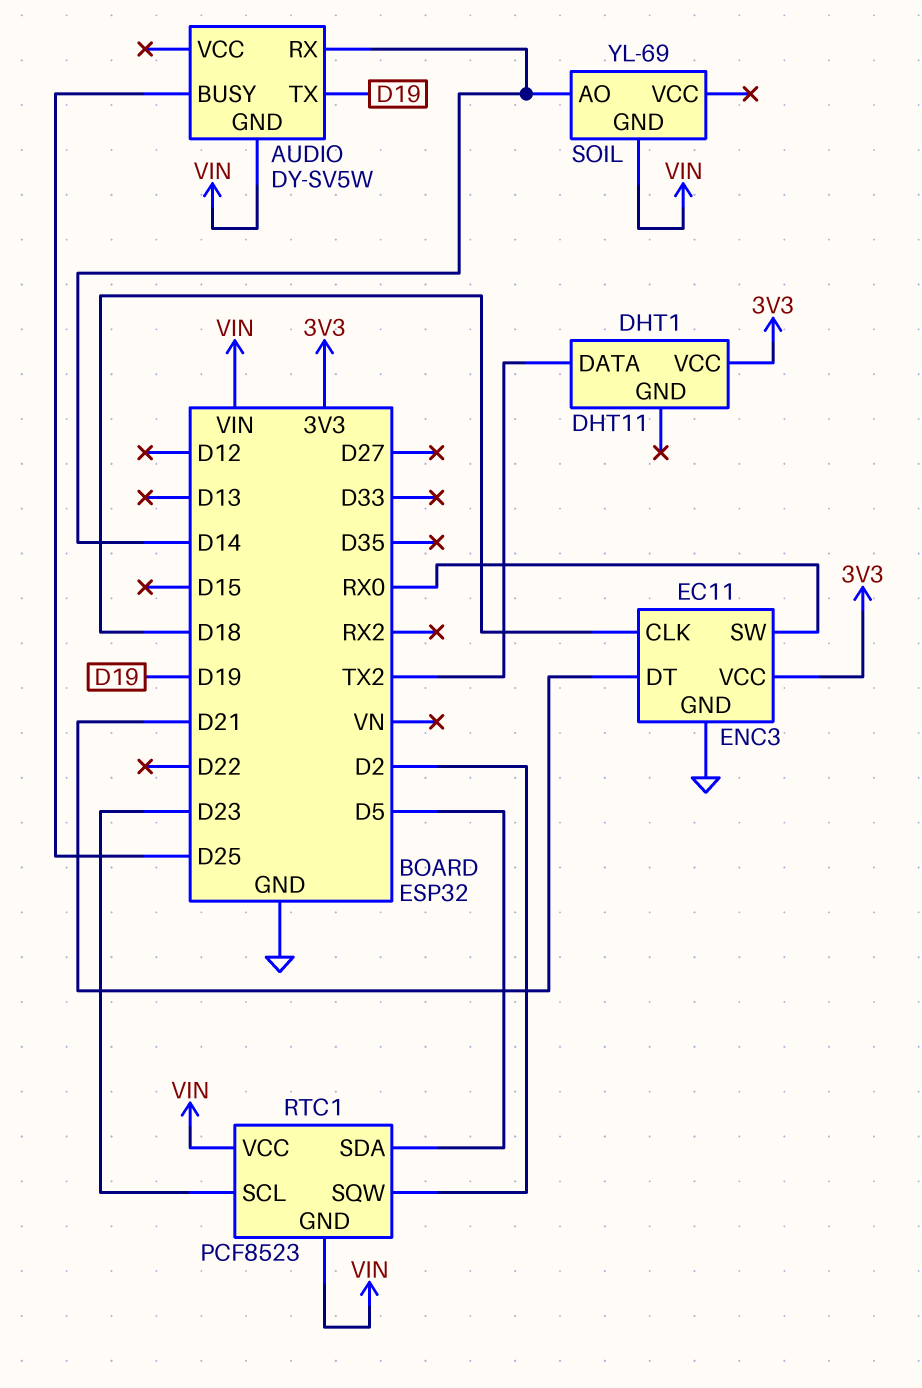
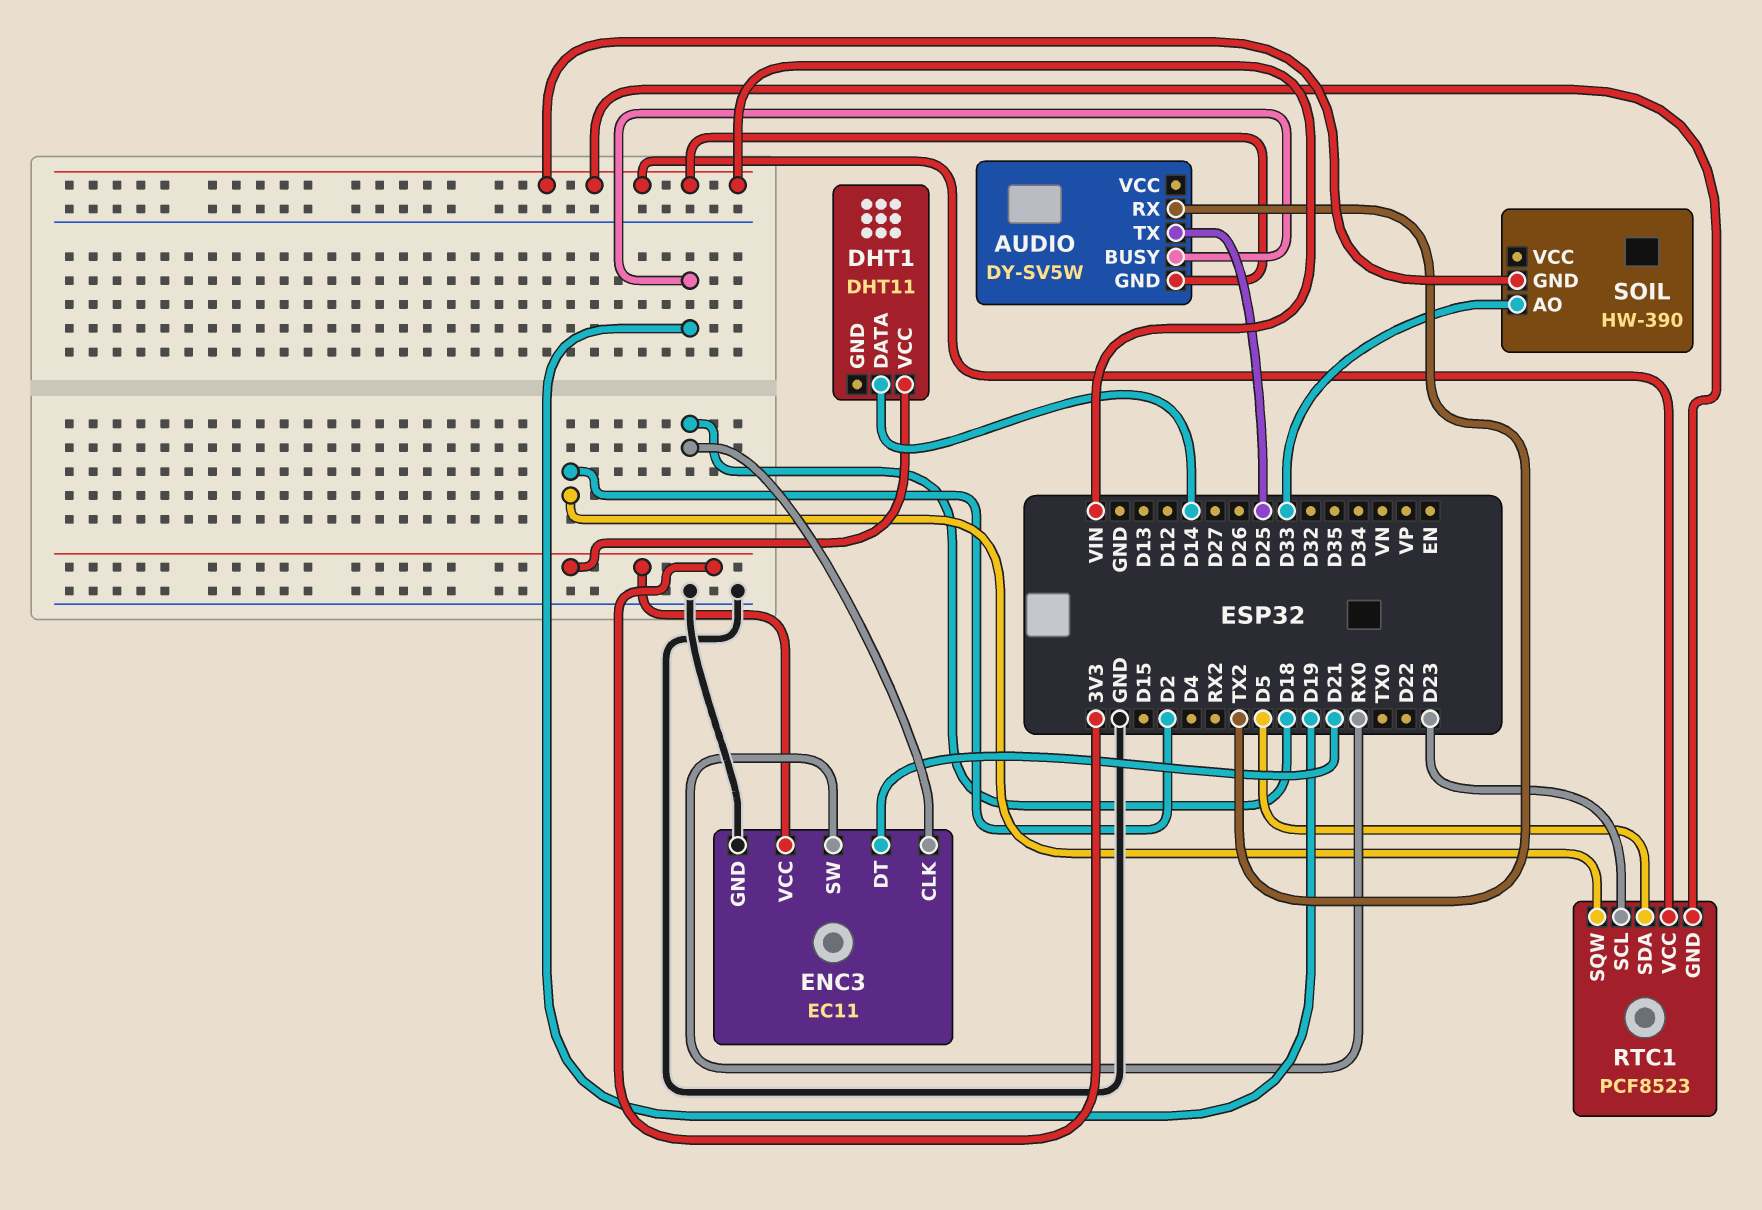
AUDIO pin BUSY: D25 -> D19
AUDIO pin RX: D14 -> TX2
AUDIO pin TX: D19 -> D25
DHT1 pin DATA: TX2 -> D14
SOIL: YL-69 -> HW-390
SOIL pin AO: D14 -> D33

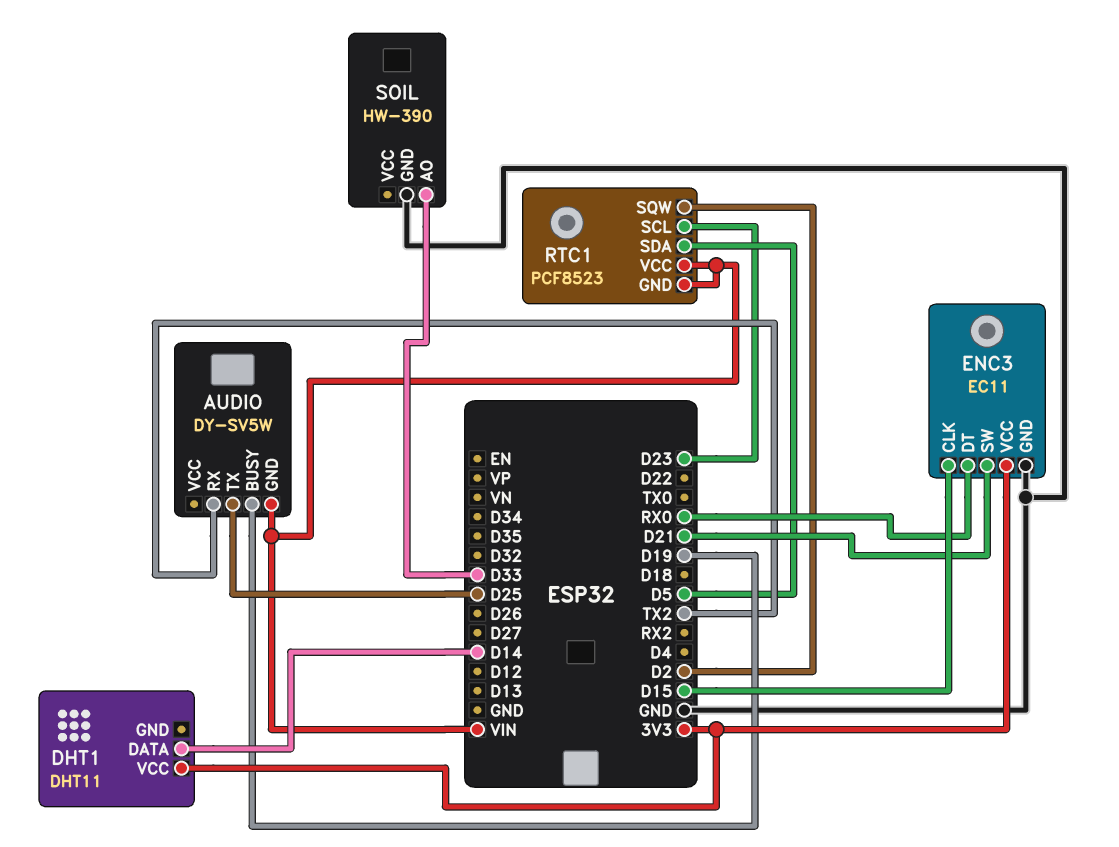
ENC3 pin CLK: D18 -> D15
ENC3 pin DT: D21 -> RX0
ENC3 pin SW: RX0 -> D21
SOIL pin GND: VIN -> GND

